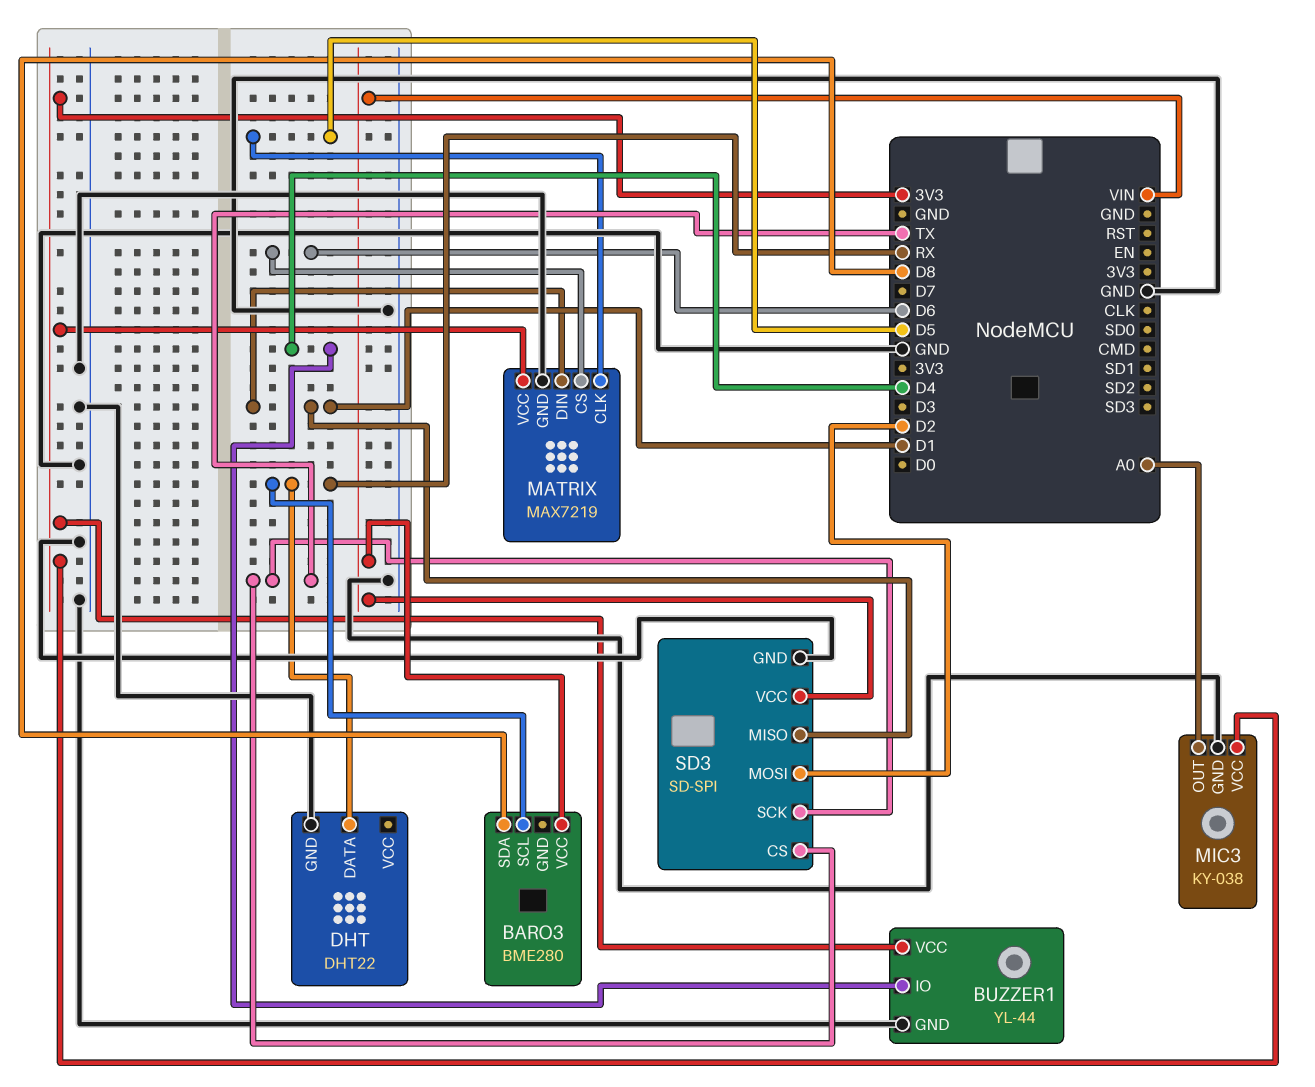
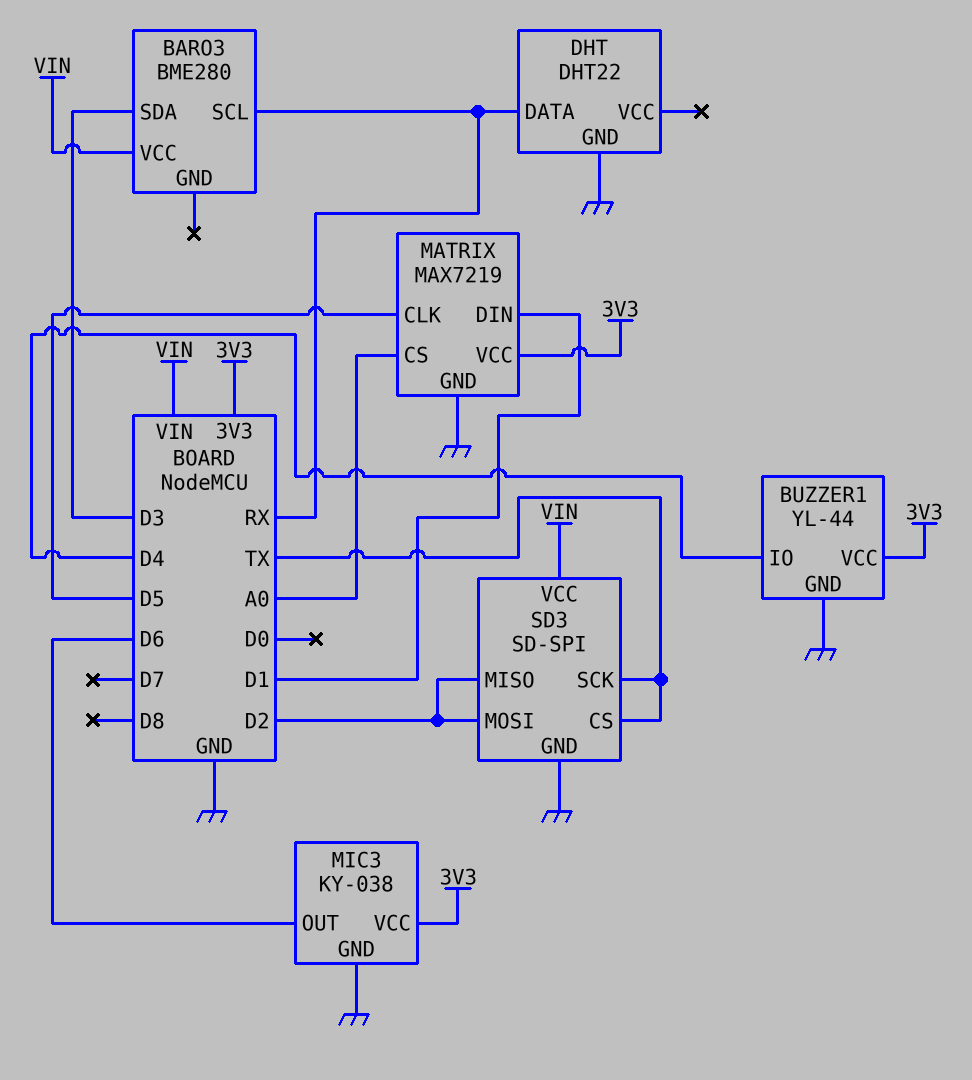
BARO3 pin SDA: D8 -> D3
MATRIX pin CS: D6 -> A0
MIC3 pin OUT: A0 -> D6
SD3 pin MISO: D1 -> D2

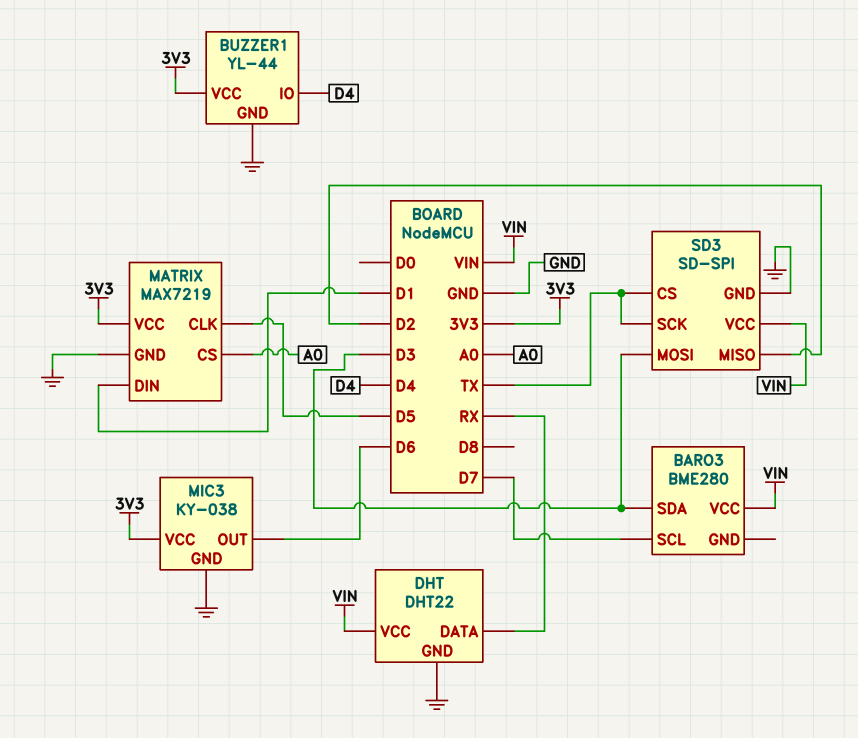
BARO3 pin SCL: RX -> D7
DHT pin VCC: none -> VIN
SD3 pin MOSI: D2 -> D3

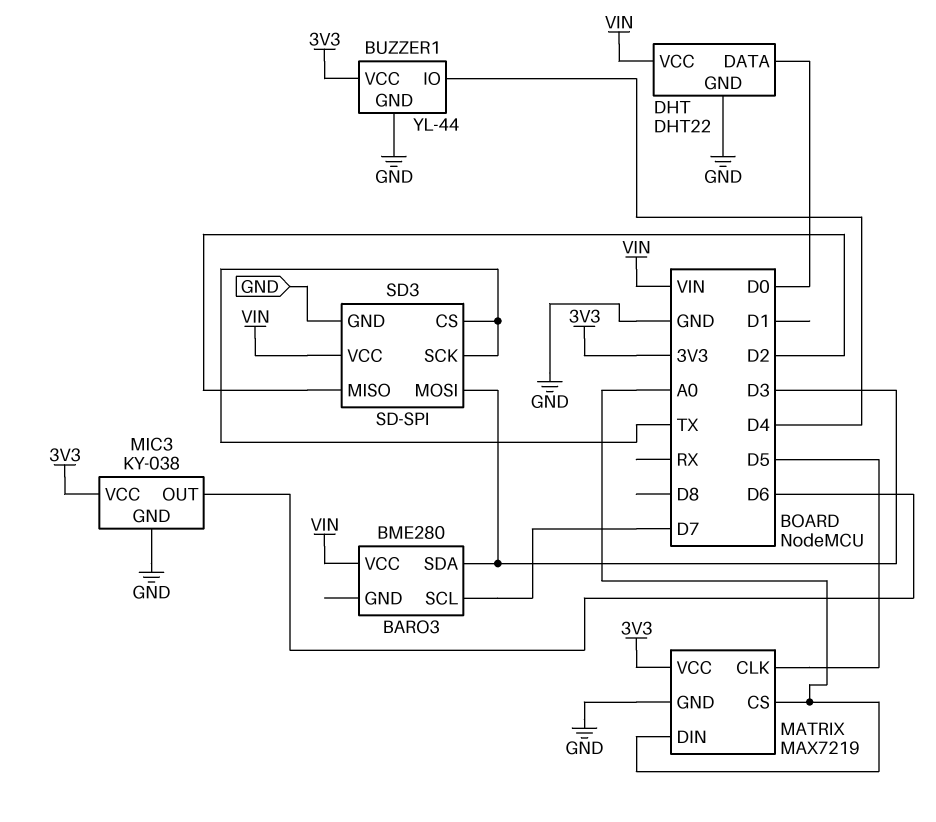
DHT pin DATA: RX -> D0
MATRIX pin DIN: D1 -> A0

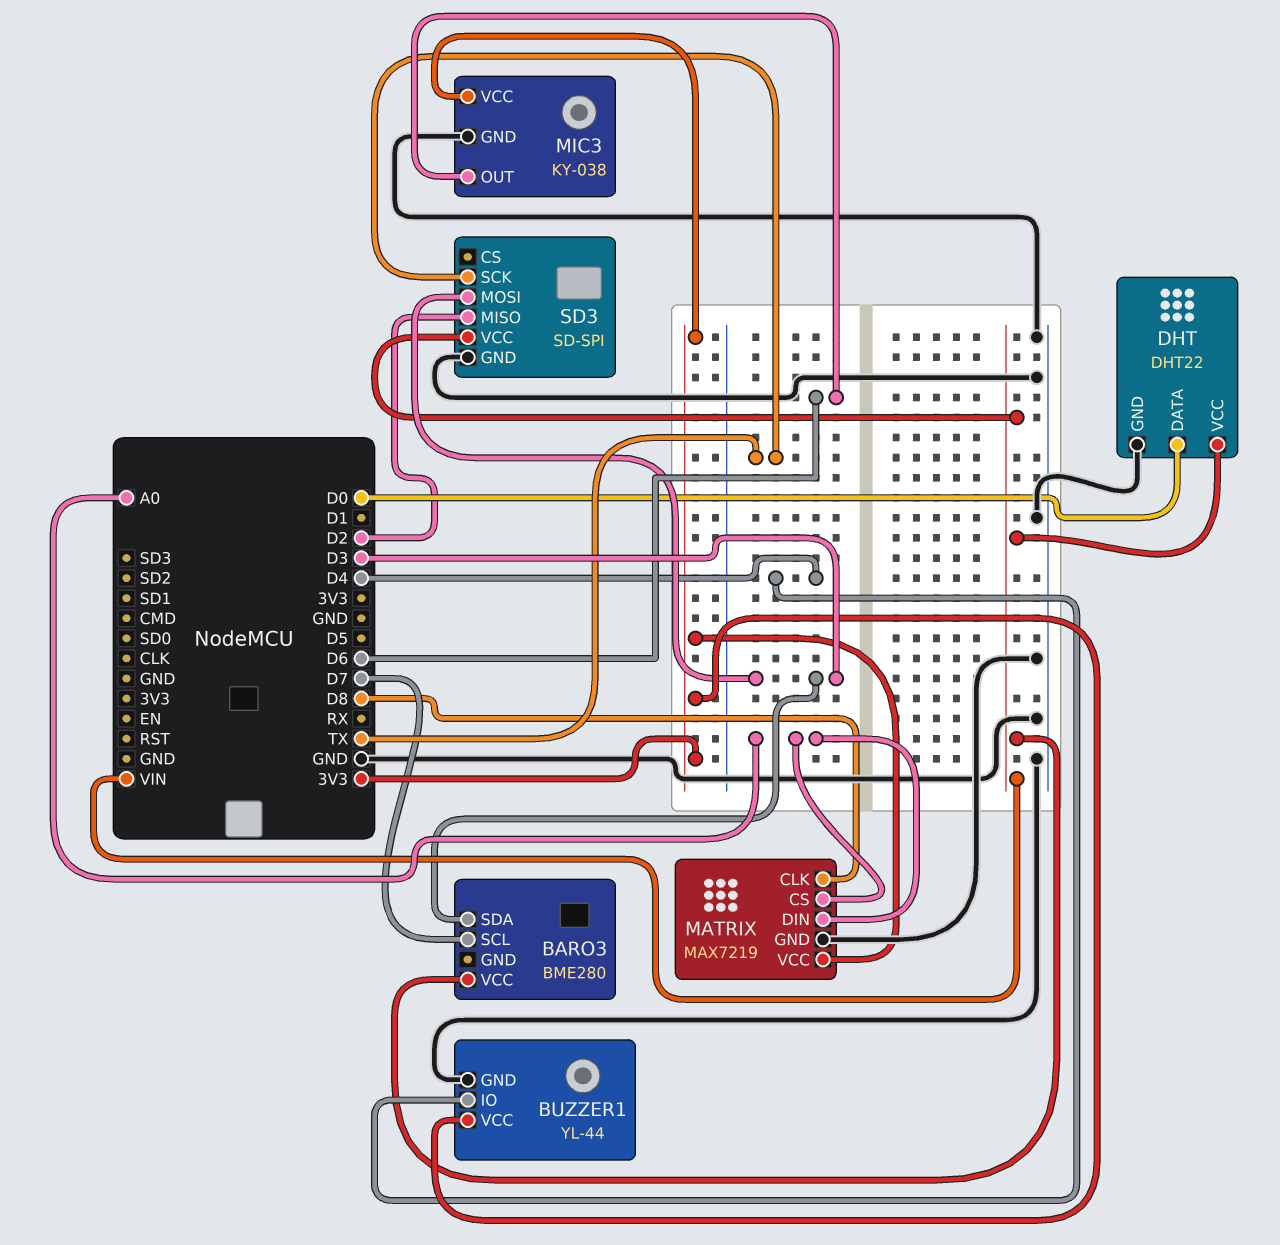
MATRIX pin CLK: D5 -> D8
SD3 pin CS: TX -> none

